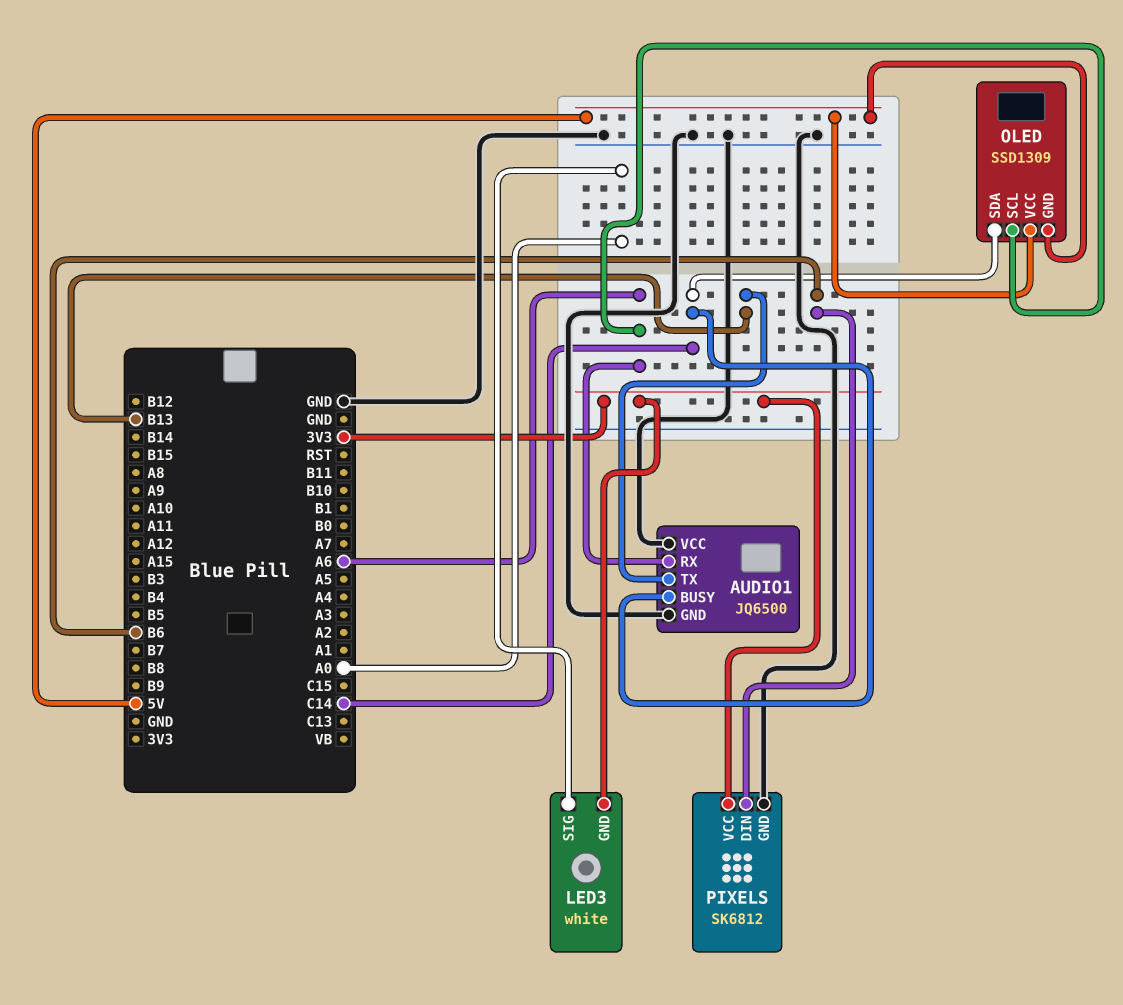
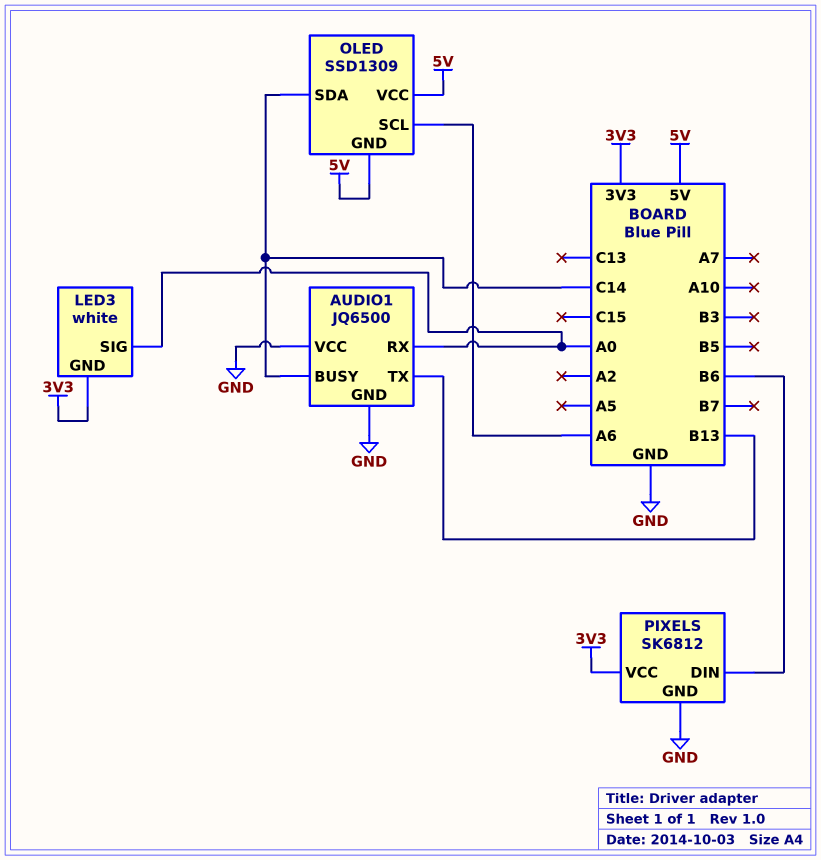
AUDIO1 pin RX: A6 -> A0

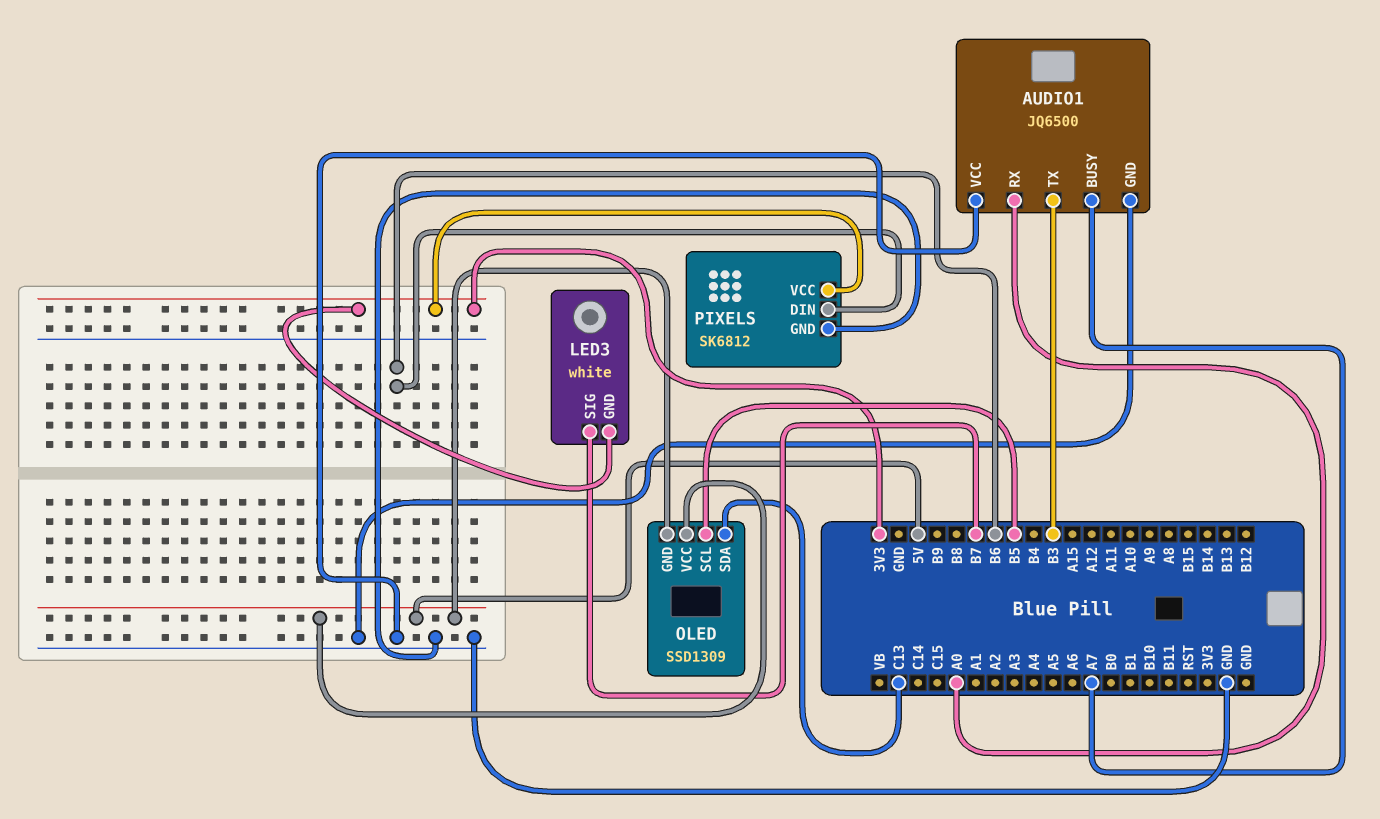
AUDIO1 pin BUSY: C14 -> A7
AUDIO1 pin TX: B13 -> B3
LED3 pin SIG: A0 -> B7
OLED pin SCL: A6 -> B5
OLED pin SDA: C14 -> C13

